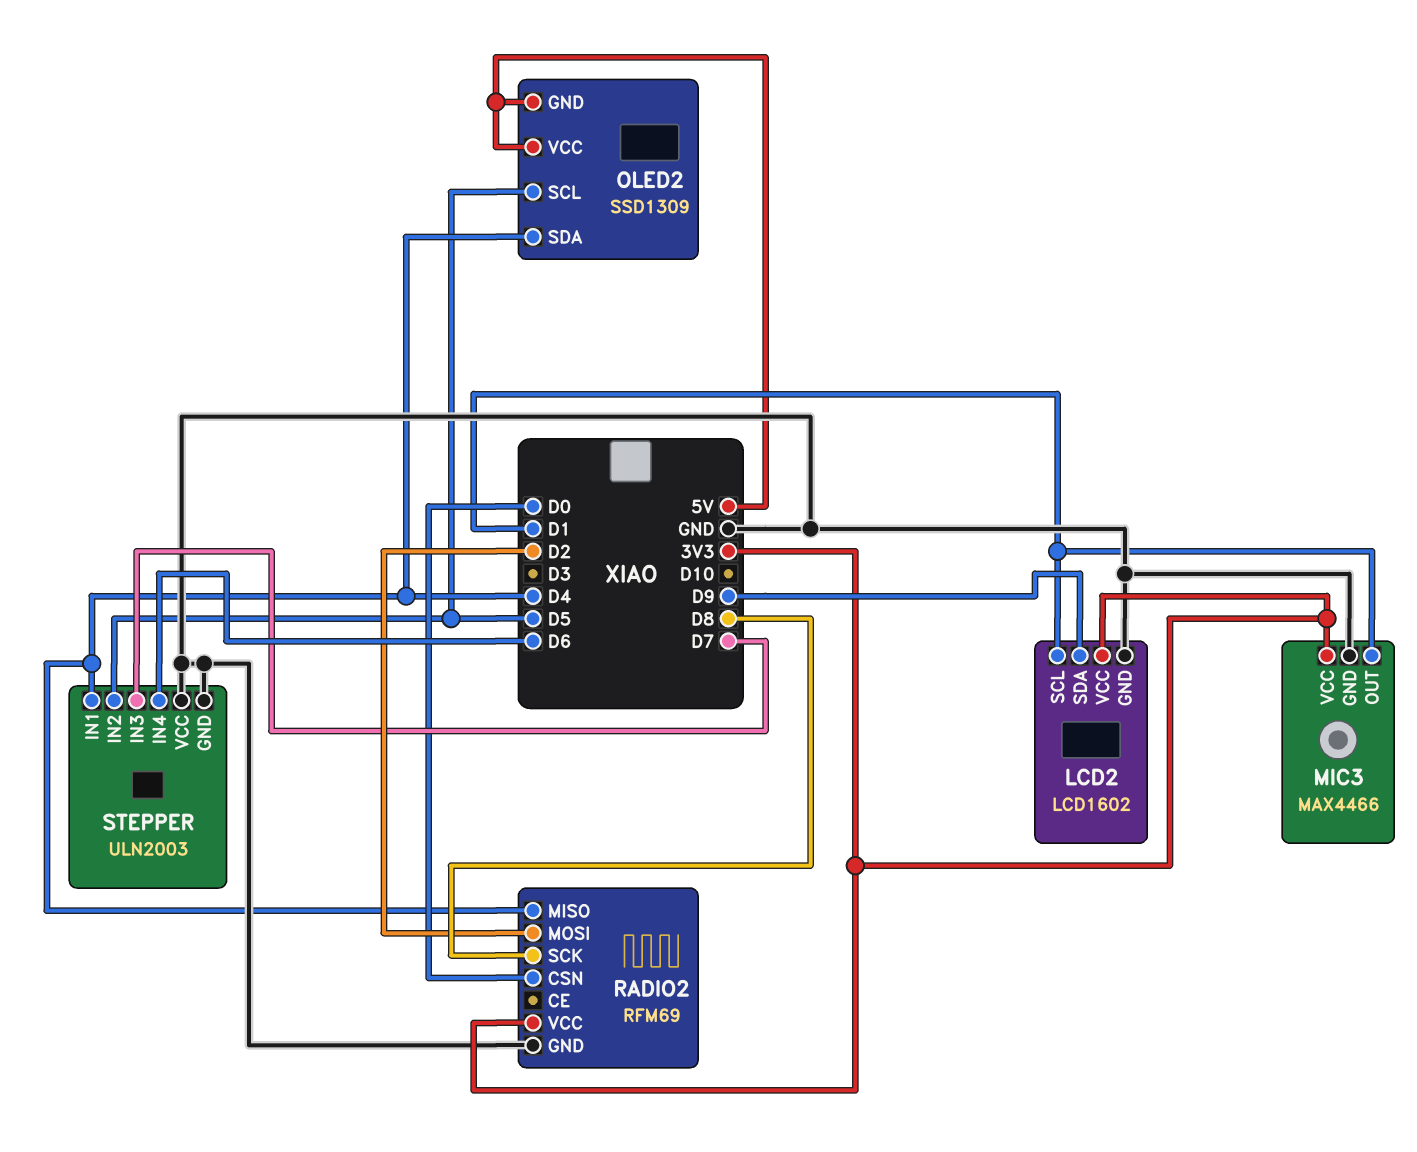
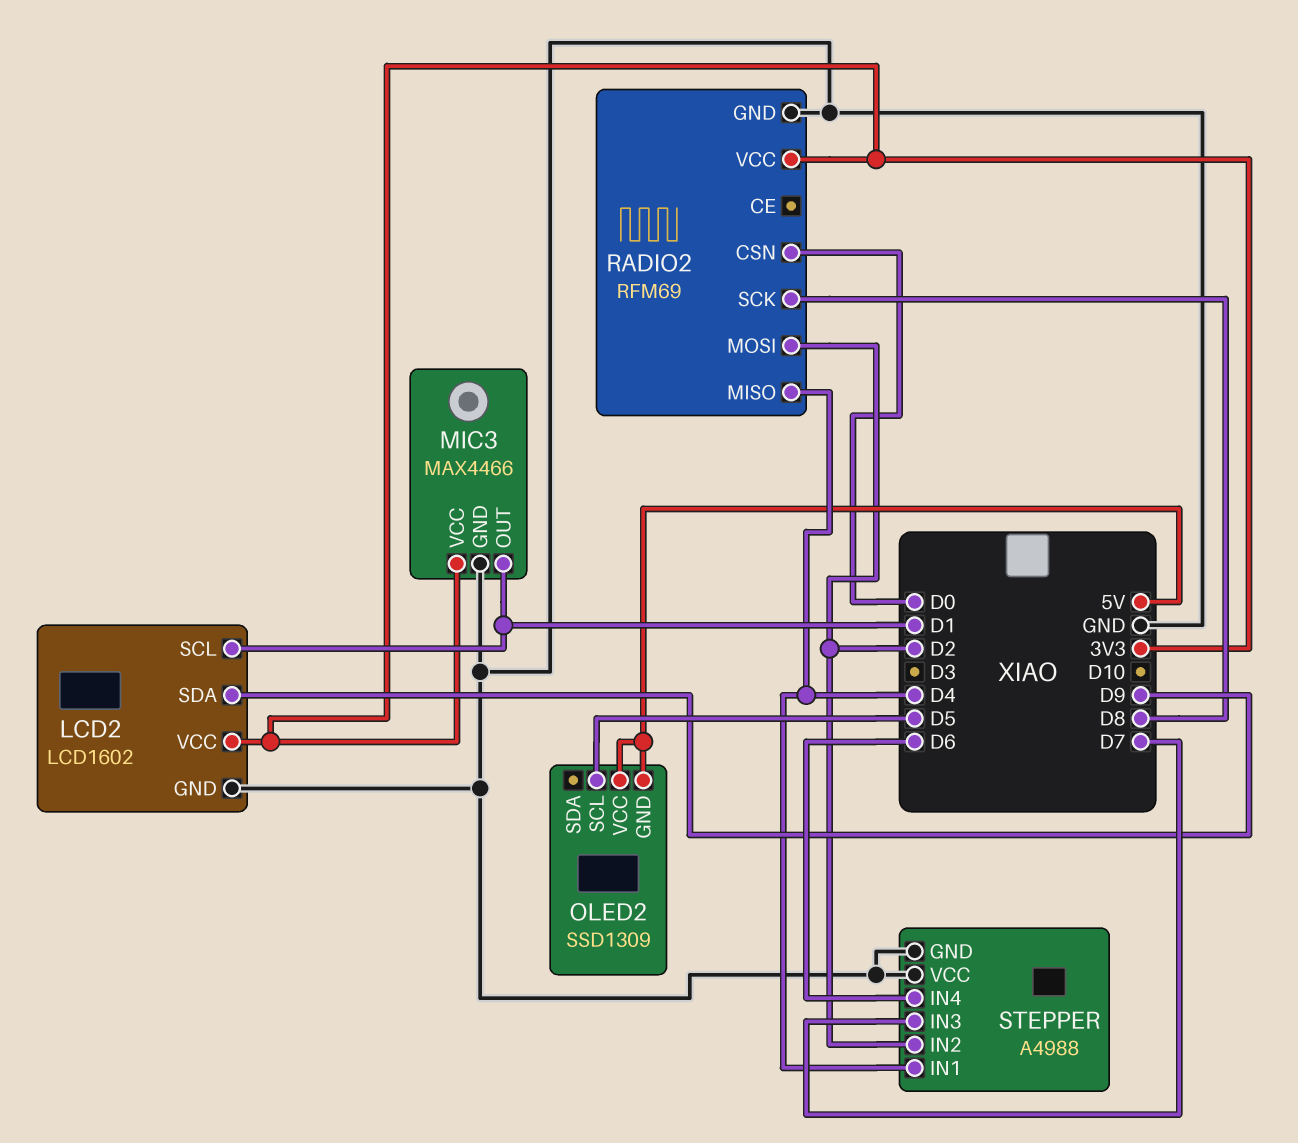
OLED2 pin SDA: D4 -> none
STEPPER: ULN2003 -> A4988
STEPPER pin IN2: D5 -> D2

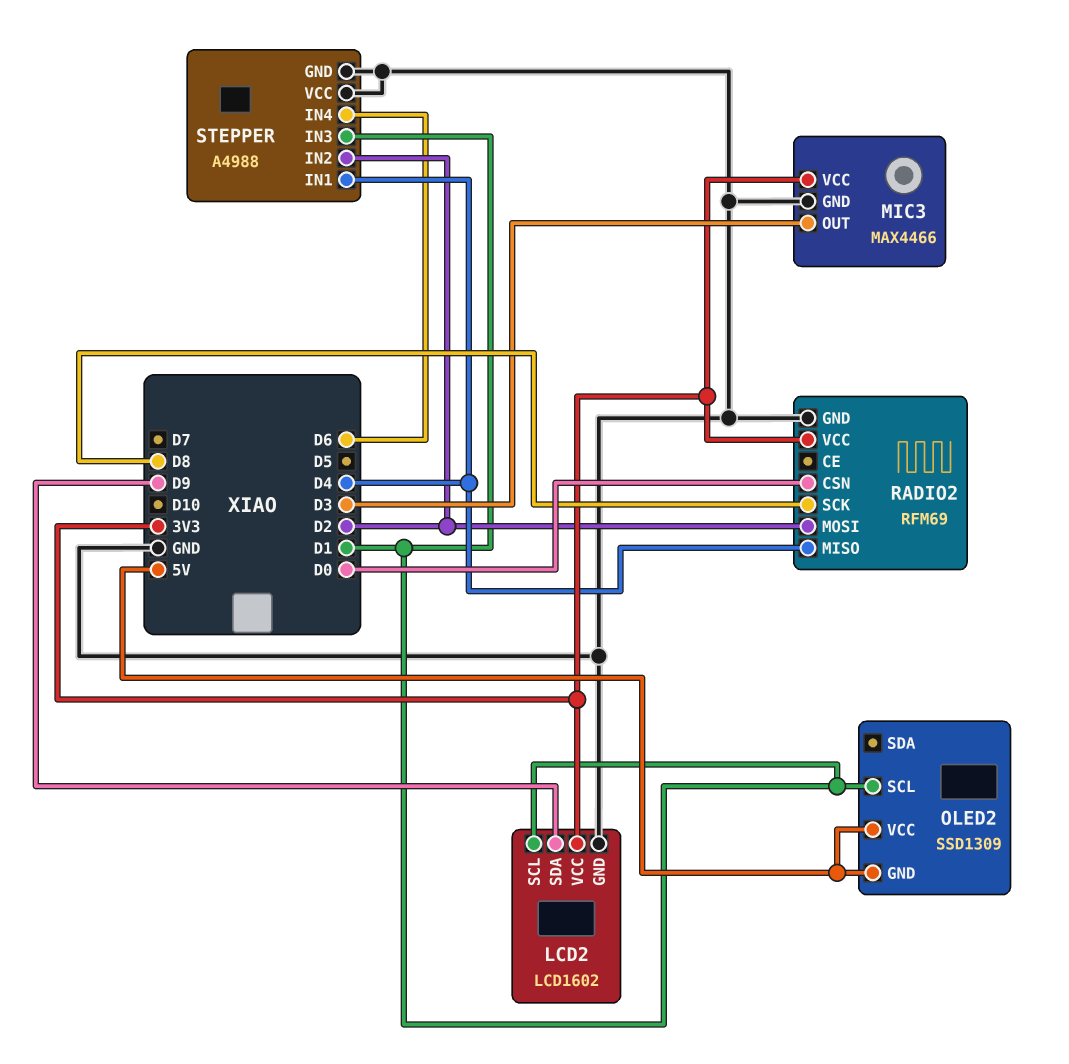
MIC3 pin OUT: D1 -> D3
OLED2 pin SCL: D5 -> D1
STEPPER pin IN3: D7 -> D1

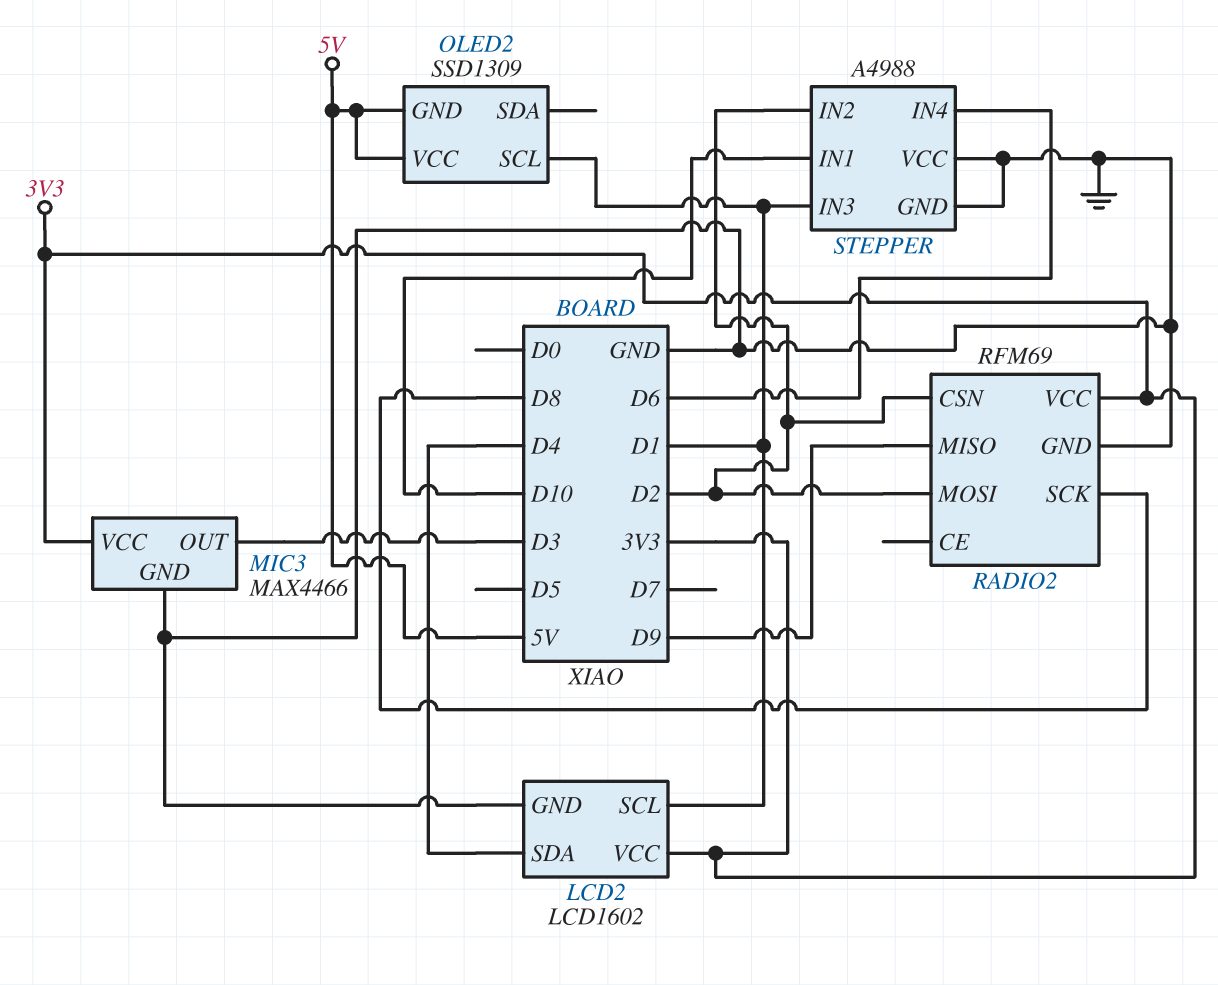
LCD2 pin SDA: D9 -> D4
RADIO2 pin CSN: D0 -> D2
RADIO2 pin MISO: D4 -> D9
STEPPER pin IN1: D4 -> D10

